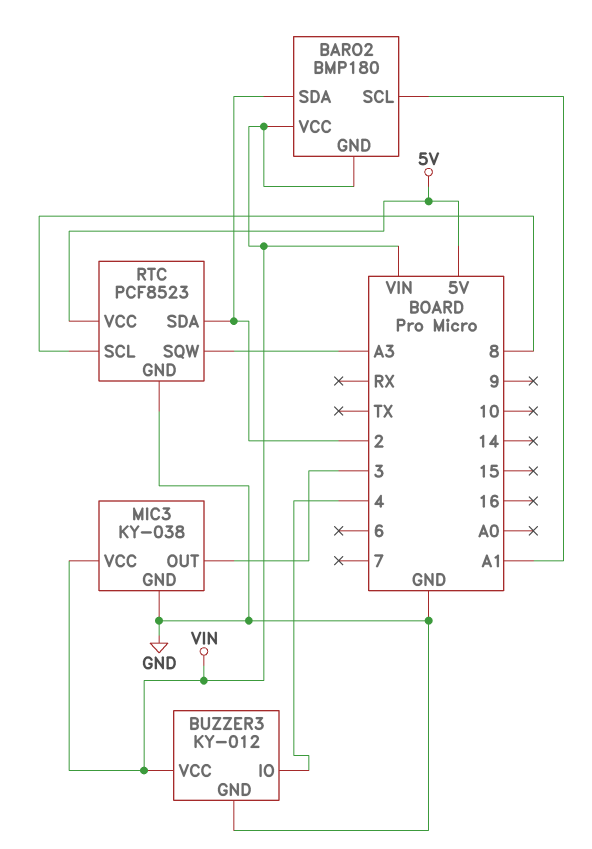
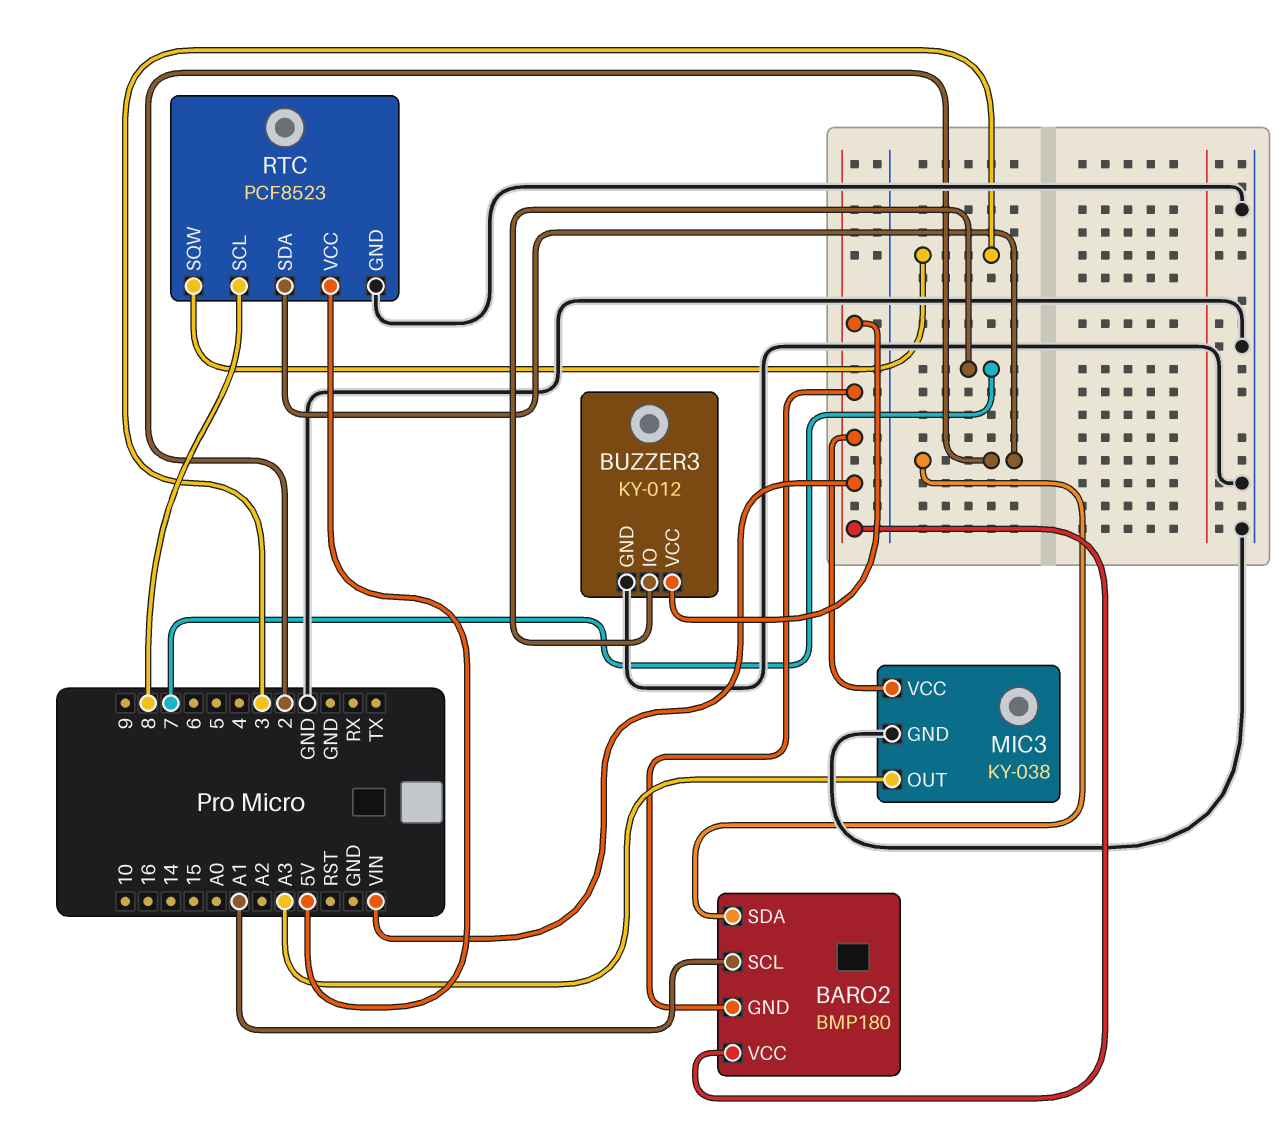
BUZZER3 pin IO: 4 -> 7
MIC3 pin OUT: 3 -> A3
RTC pin SQW: A3 -> 3

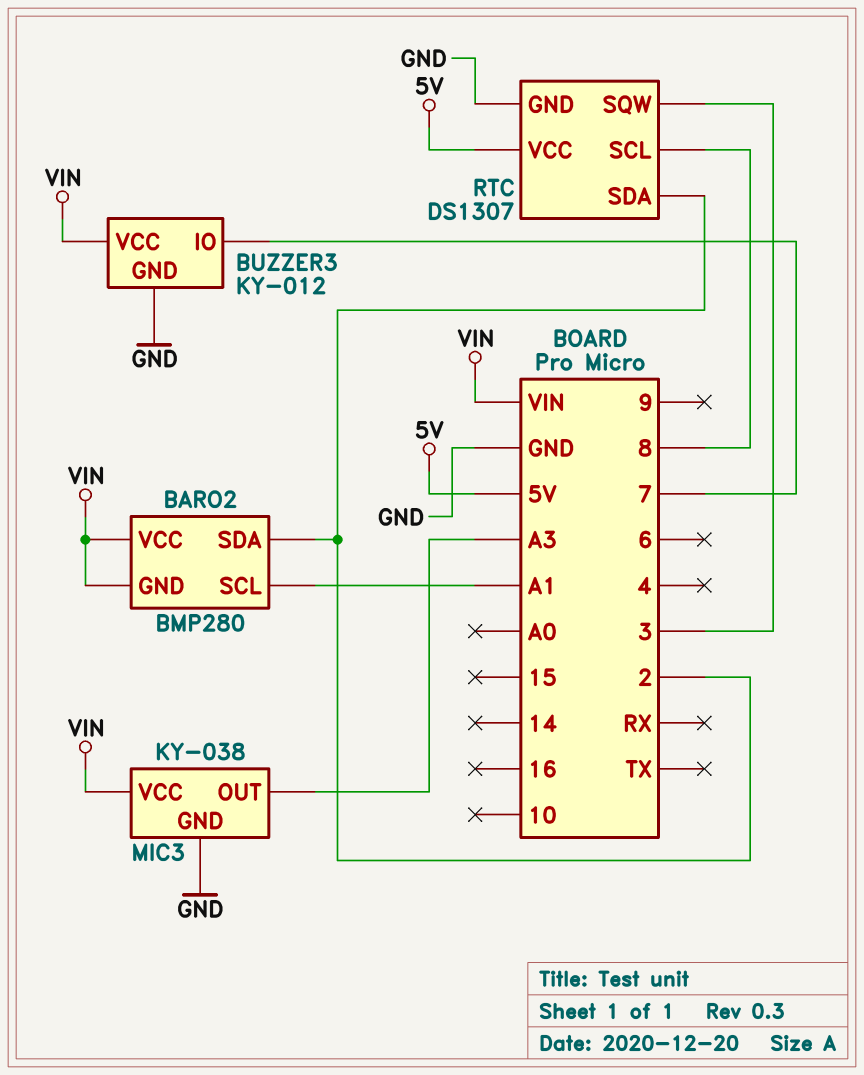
BARO2: BMP180 -> BMP280
RTC: PCF8523 -> DS1307

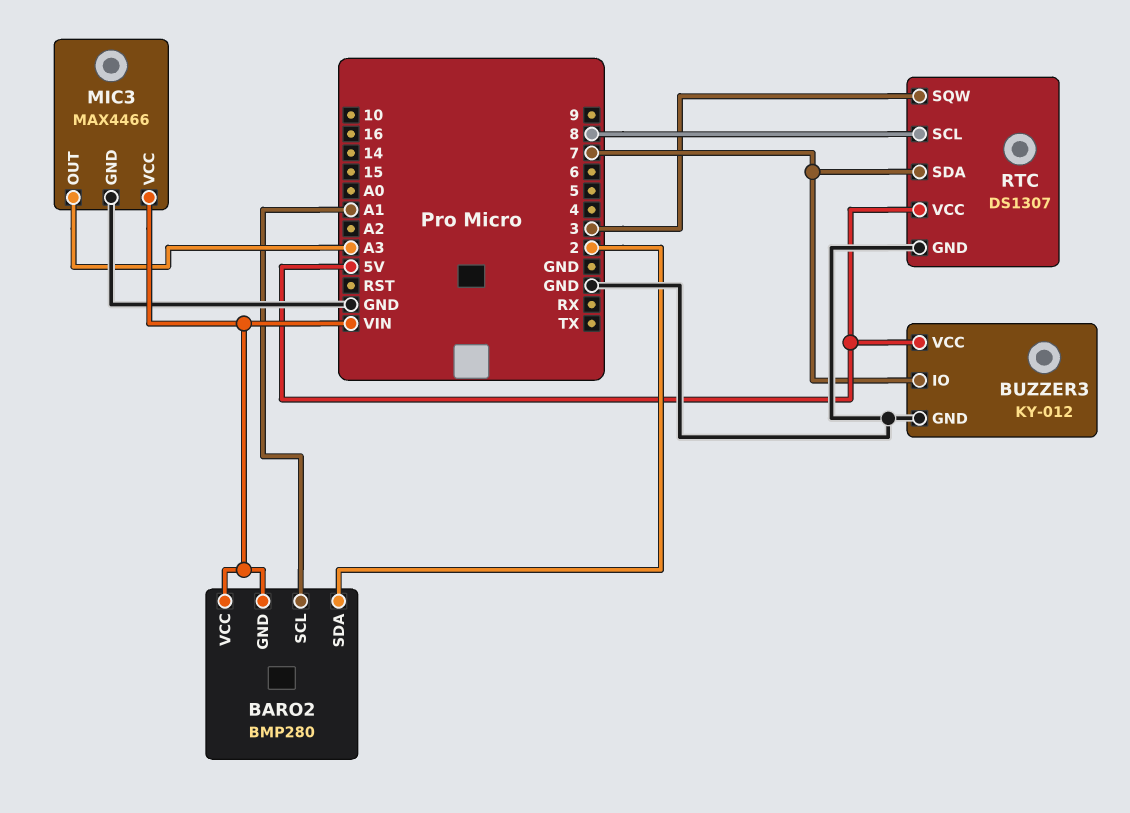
BUZZER3 pin VCC: VIN -> 5V
MIC3: KY-038 -> MAX4466
RTC pin SDA: 2 -> 7

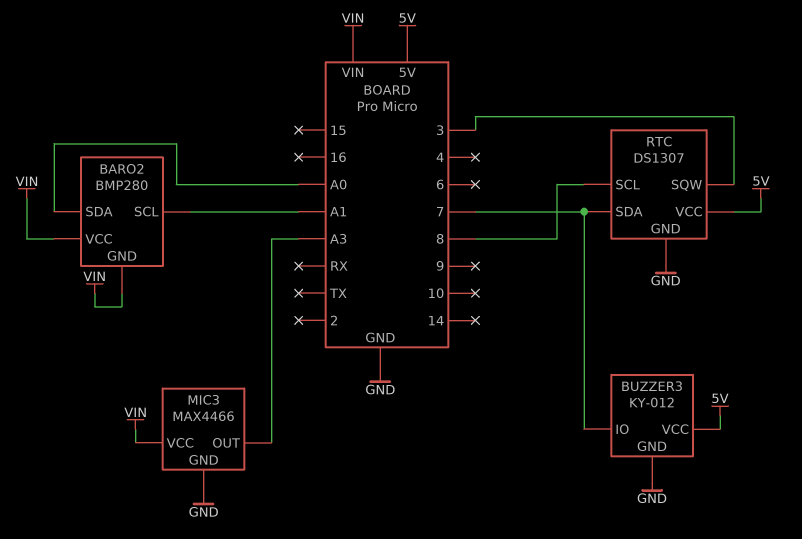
BARO2 pin SDA: 2 -> A0

